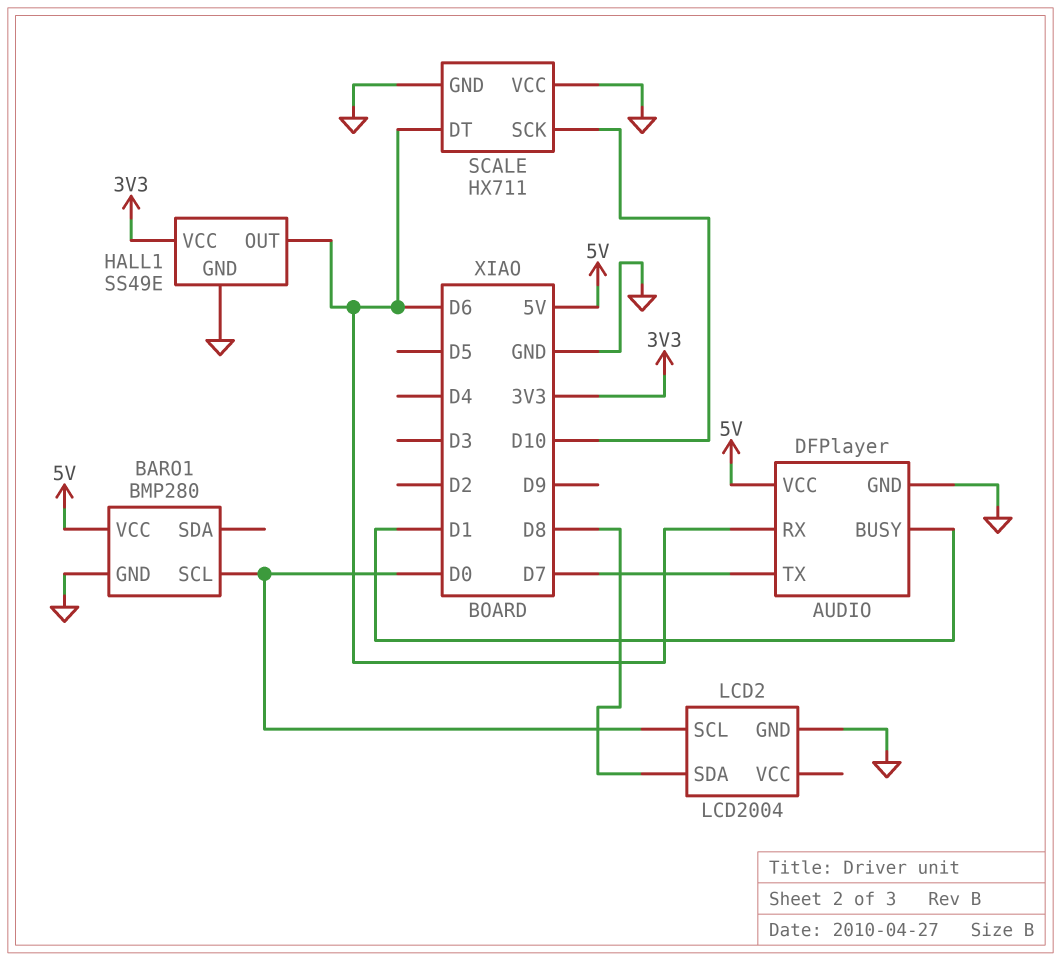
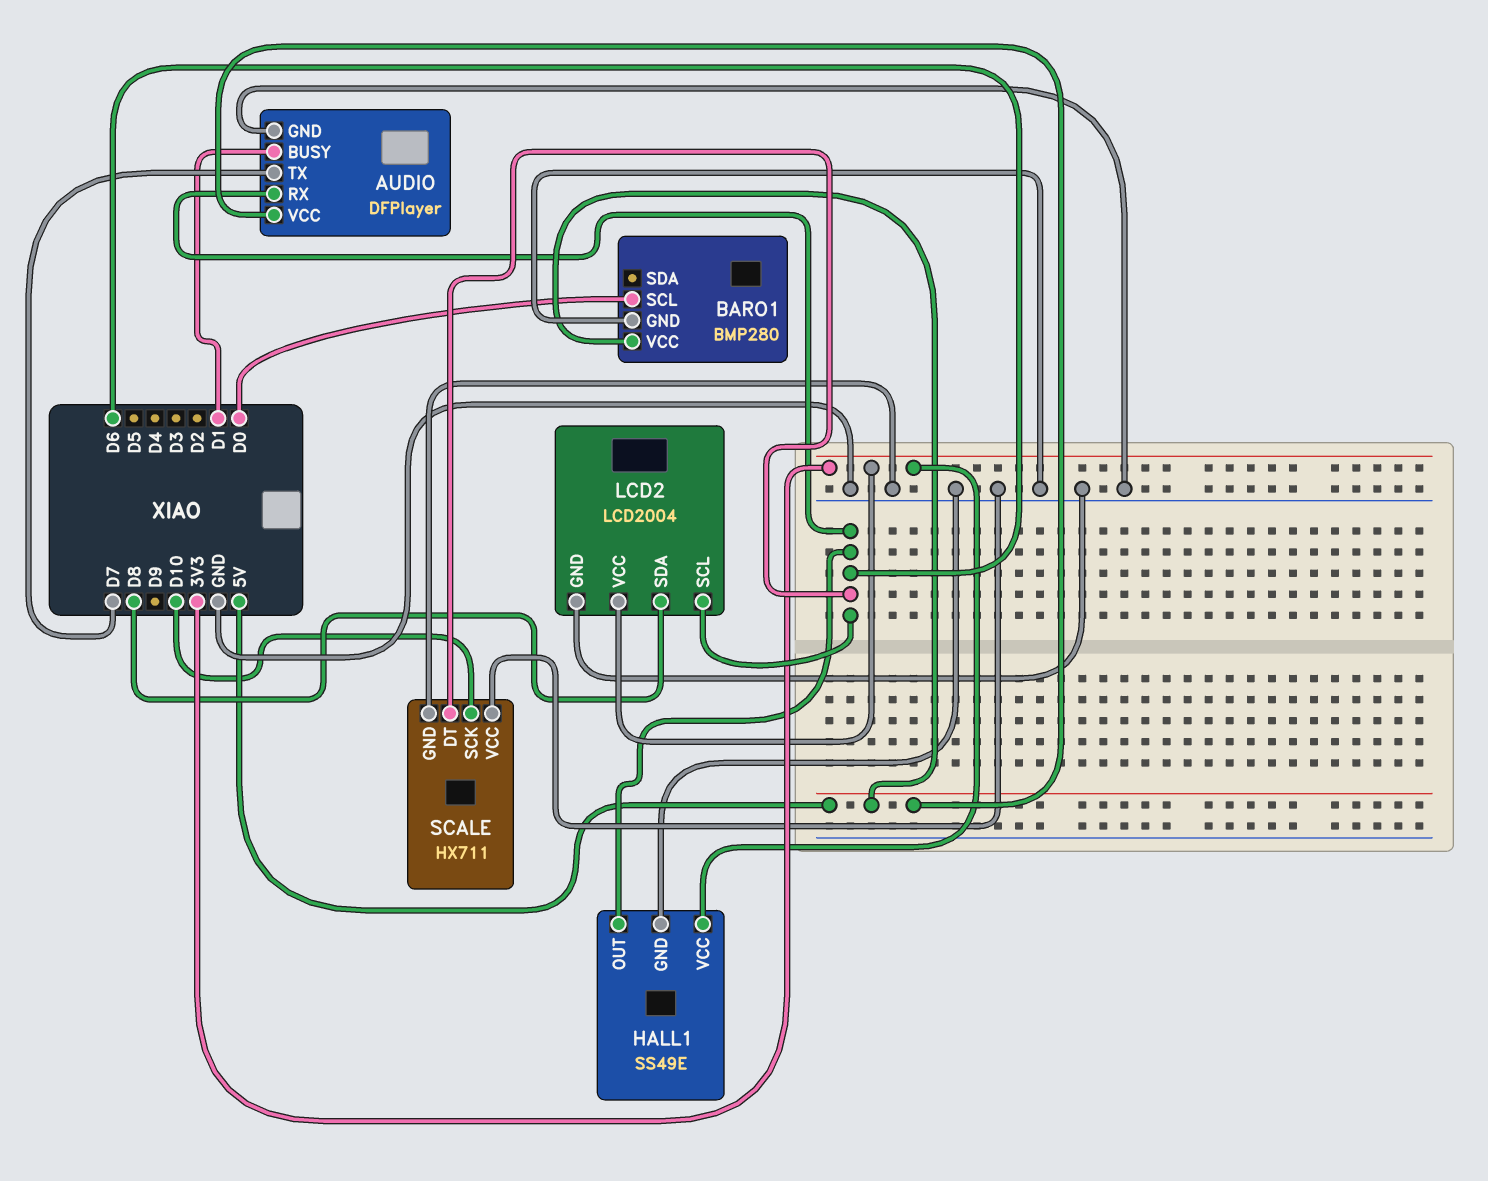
LCD2 pin SCL: D0 -> D6
LCD2 pin VCC: none -> 3V3

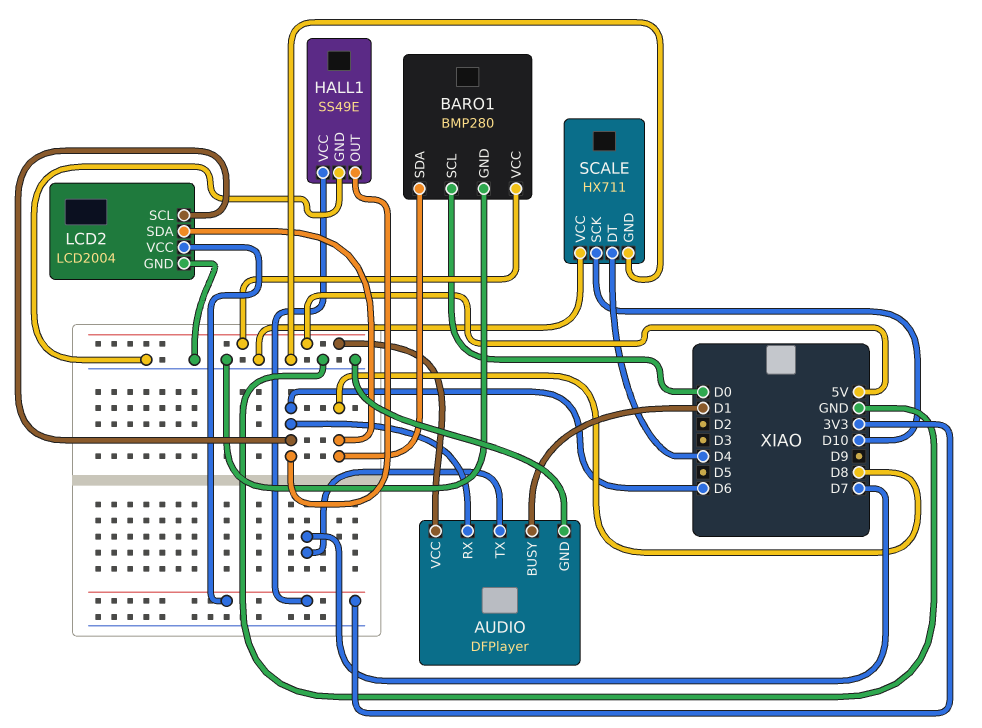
BARO1 pin SDA: none -> D8
SCALE pin DT: D6 -> D4

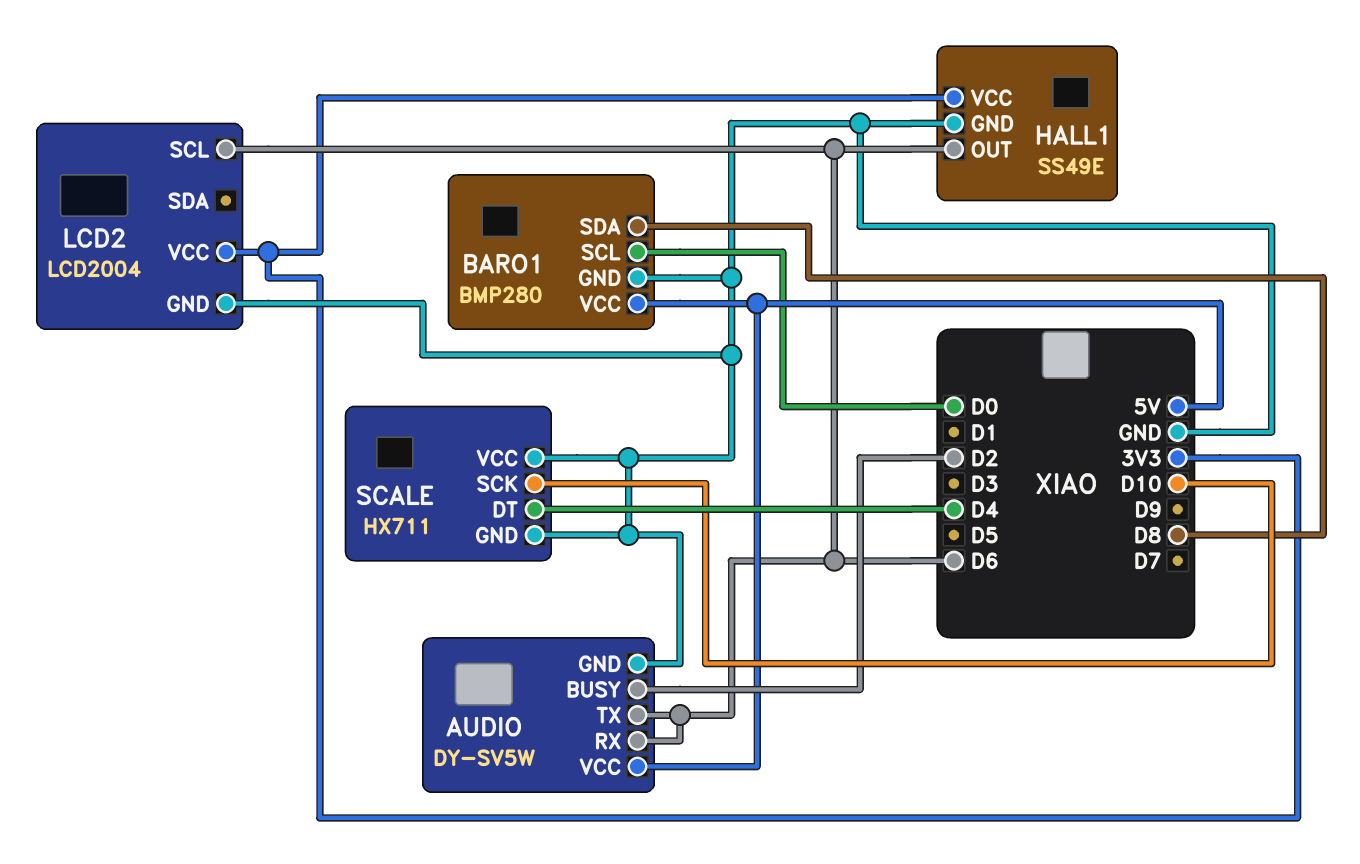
AUDIO: DFPlayer -> DY-SV5W
AUDIO pin BUSY: D1 -> D2
AUDIO pin TX: D7 -> D6
LCD2 pin SDA: D8 -> none

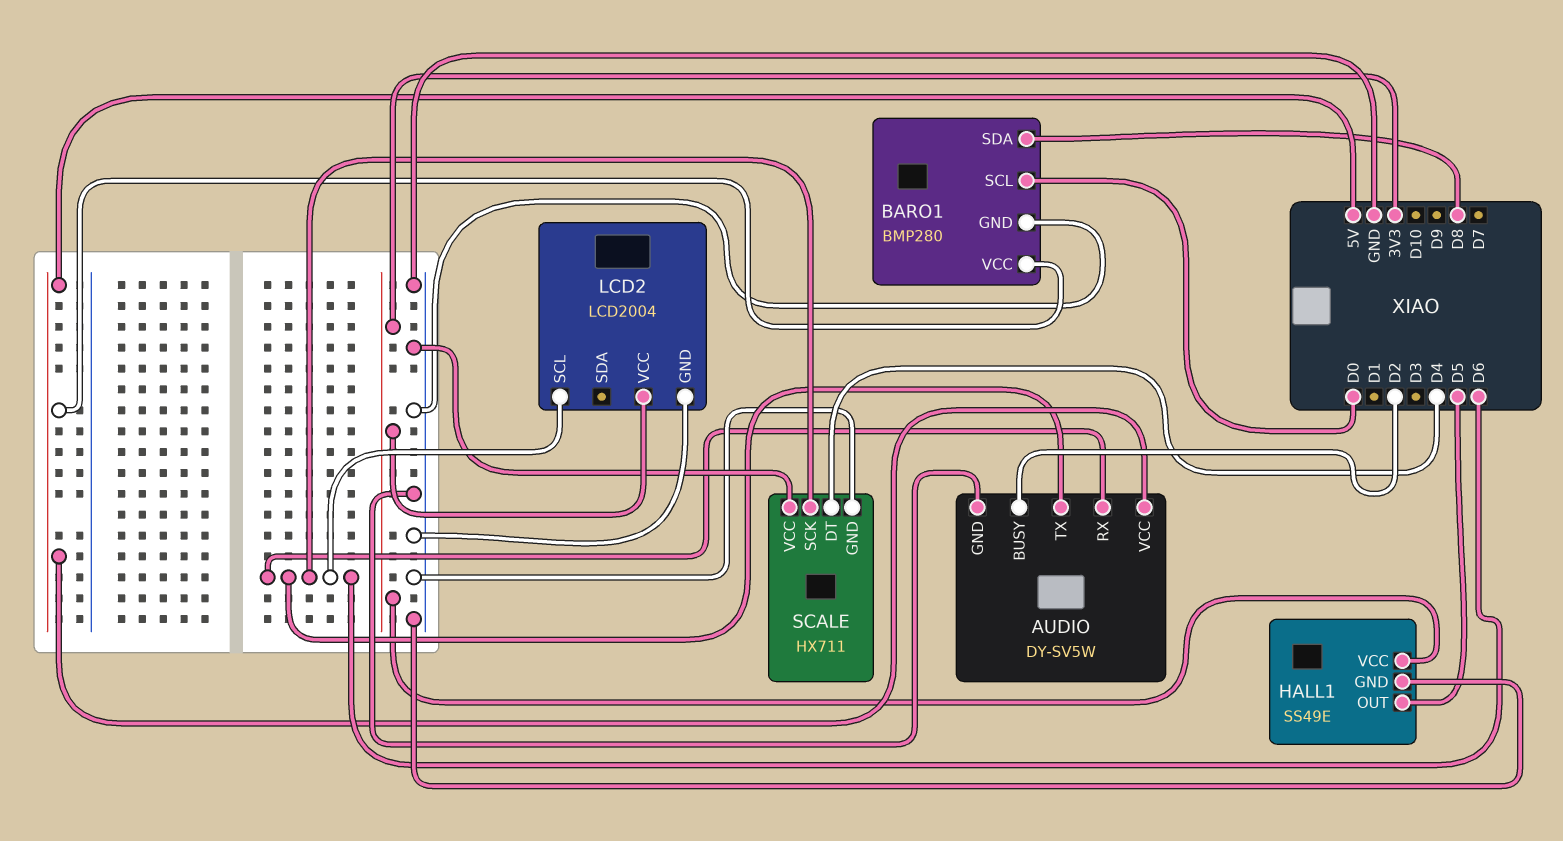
HALL1 pin OUT: D6 -> D5
SCALE pin SCK: D10 -> D6

